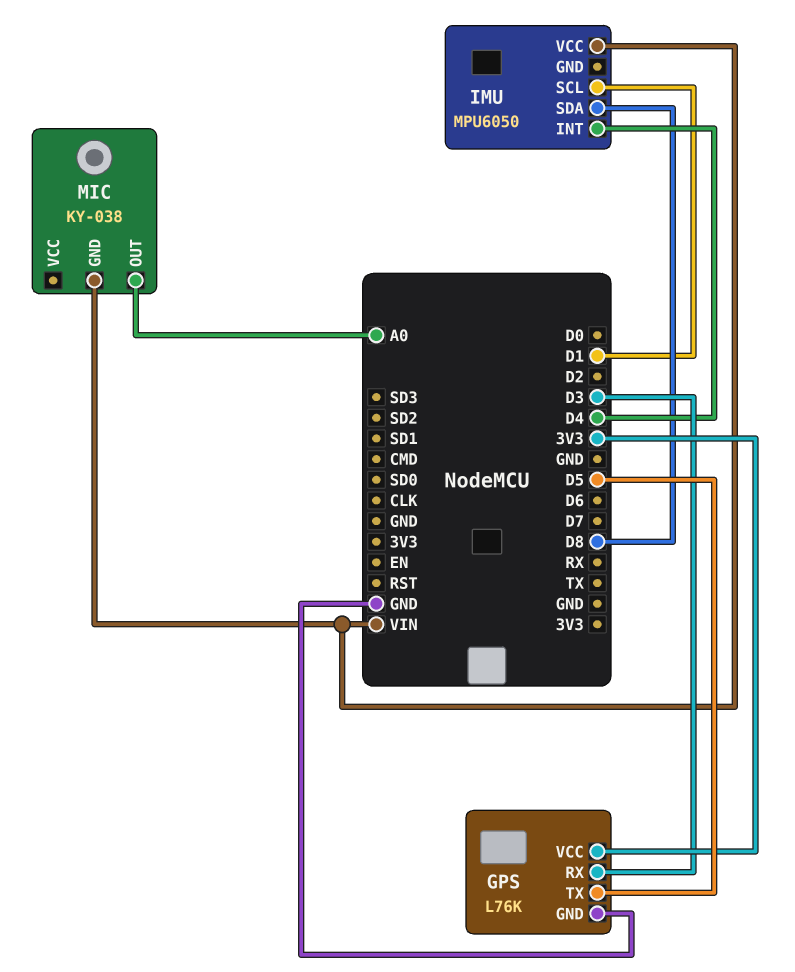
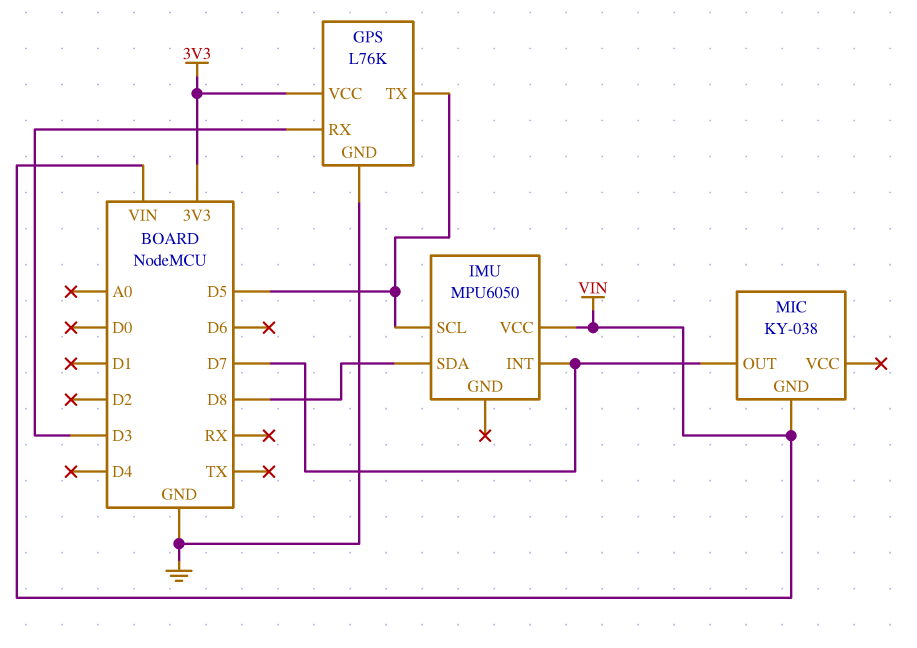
IMU pin INT: D4 -> D7
IMU pin SCL: D1 -> D5
MIC pin OUT: A0 -> D7

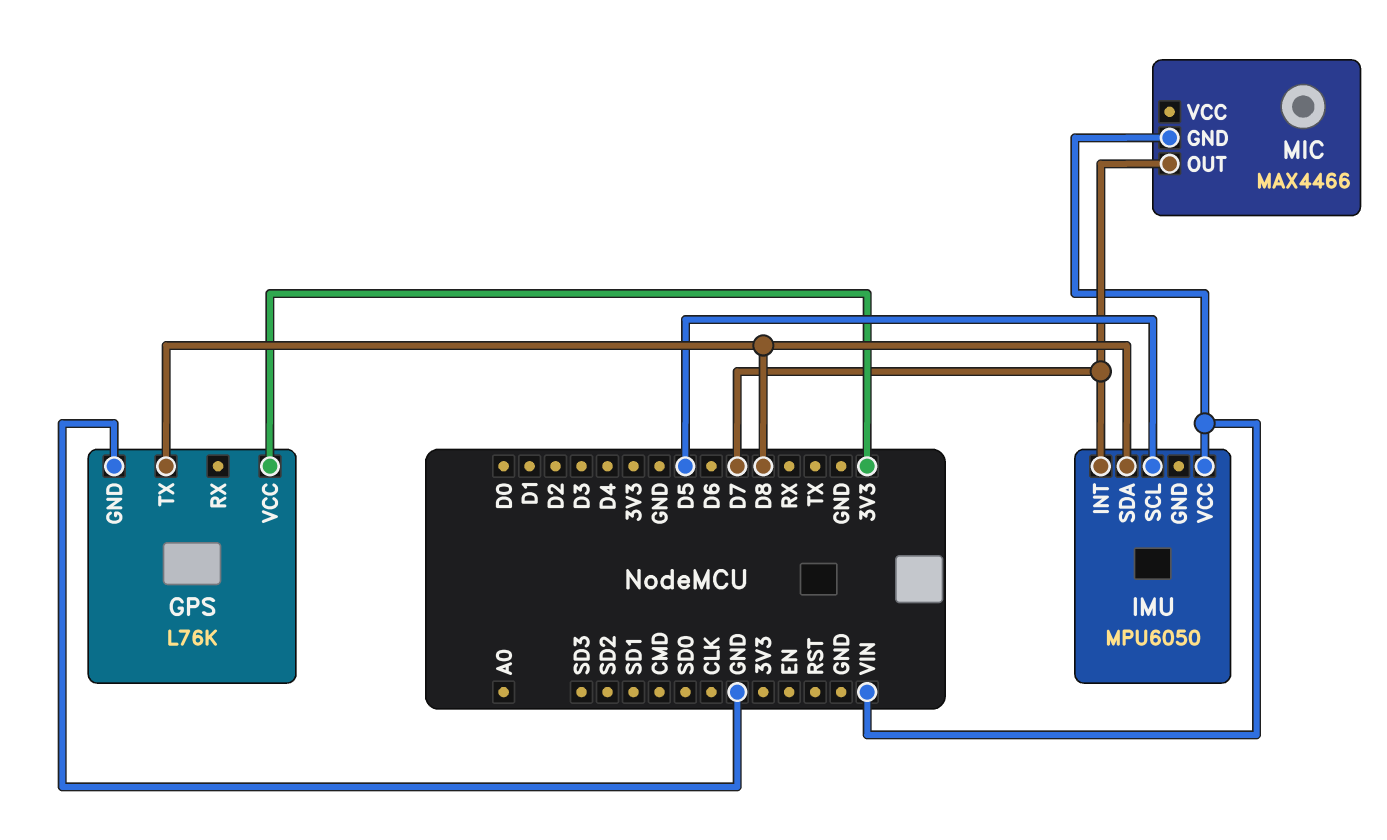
GPS pin RX: D3 -> none
GPS pin TX: D5 -> D8
MIC: KY-038 -> MAX4466

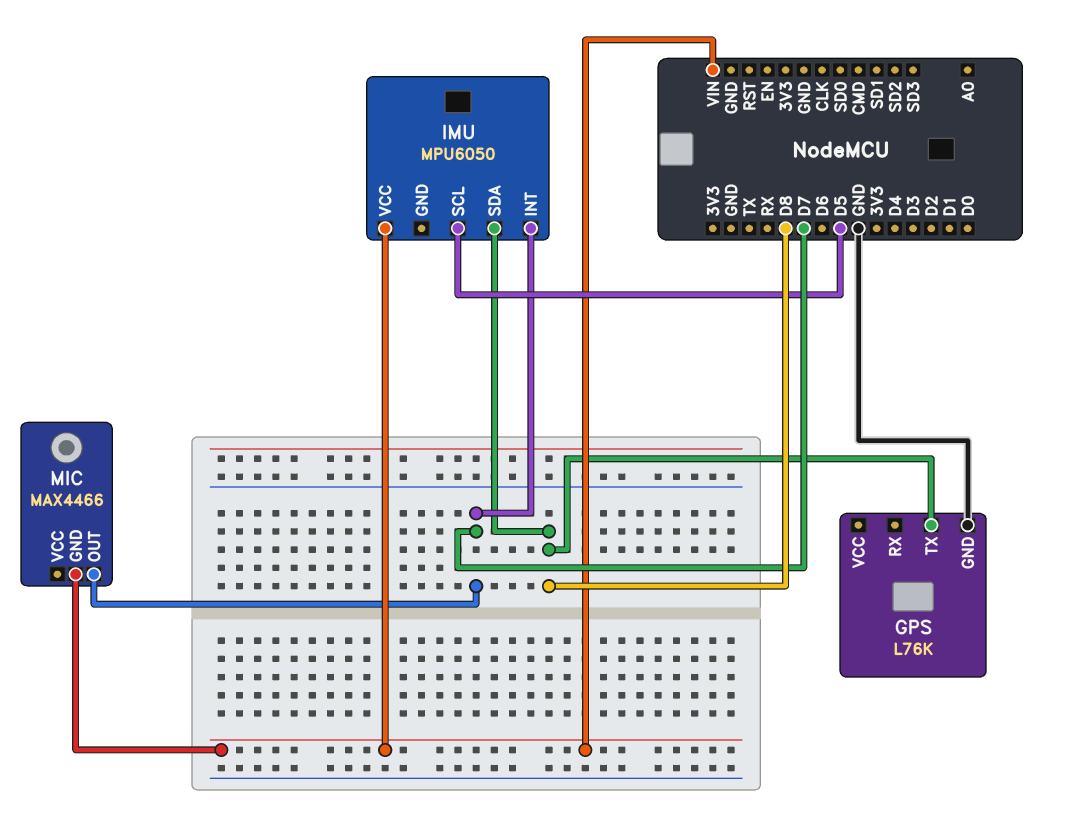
GPS pin VCC: 3V3 -> none

